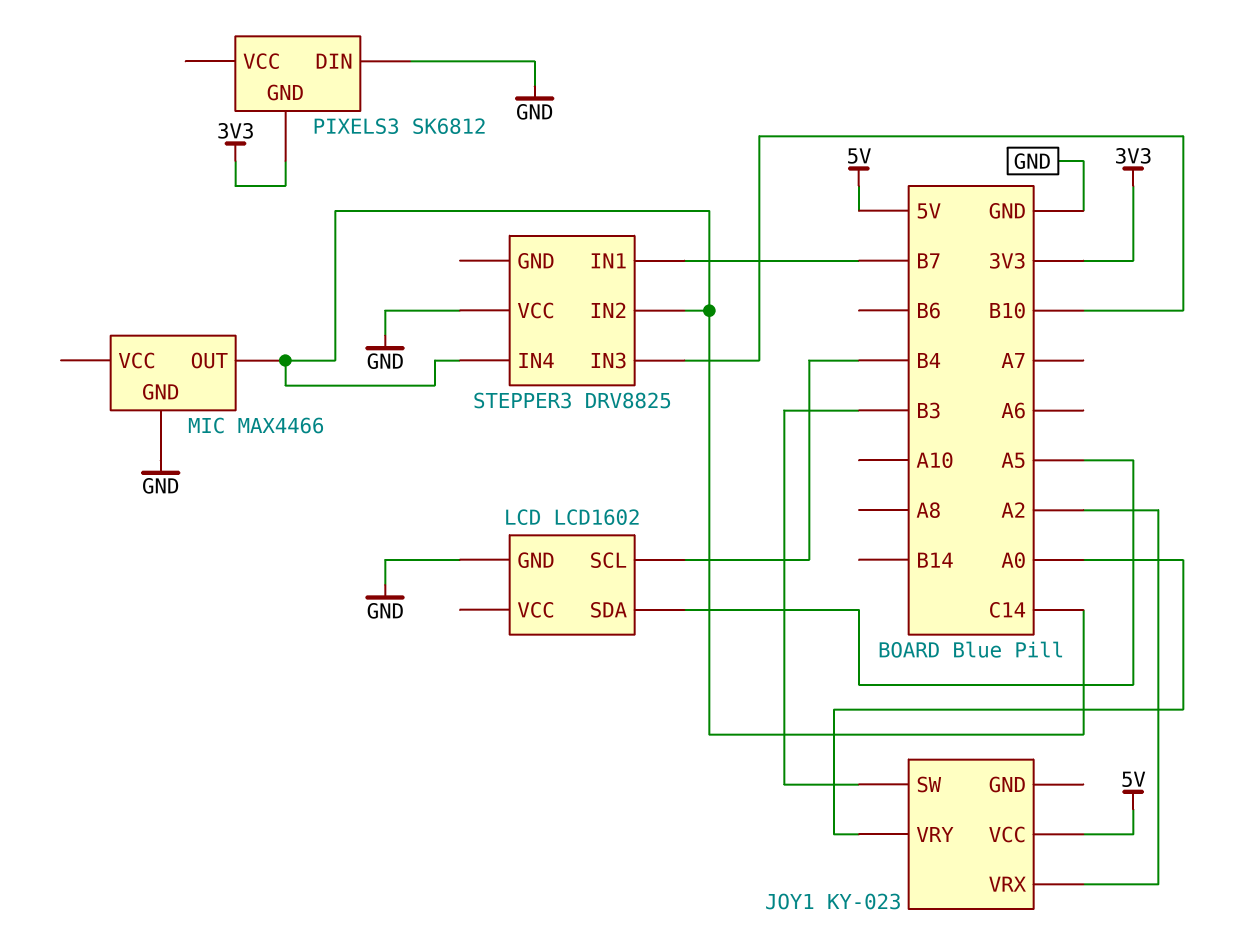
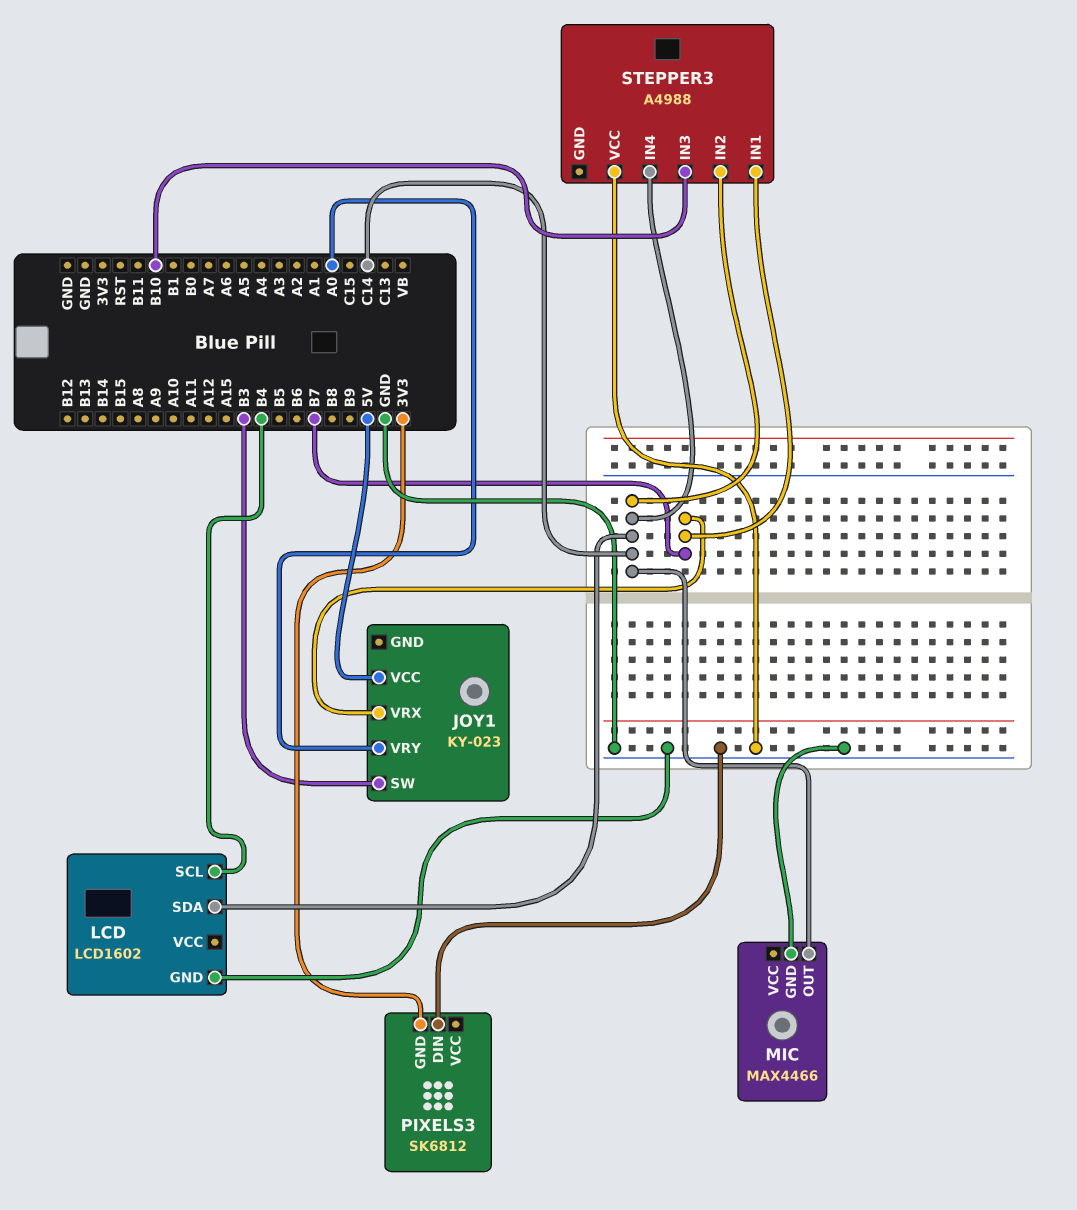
JOY1 pin VRX: A2 -> B7
LCD pin SDA: A5 -> C14
STEPPER3: DRV8825 -> A4988

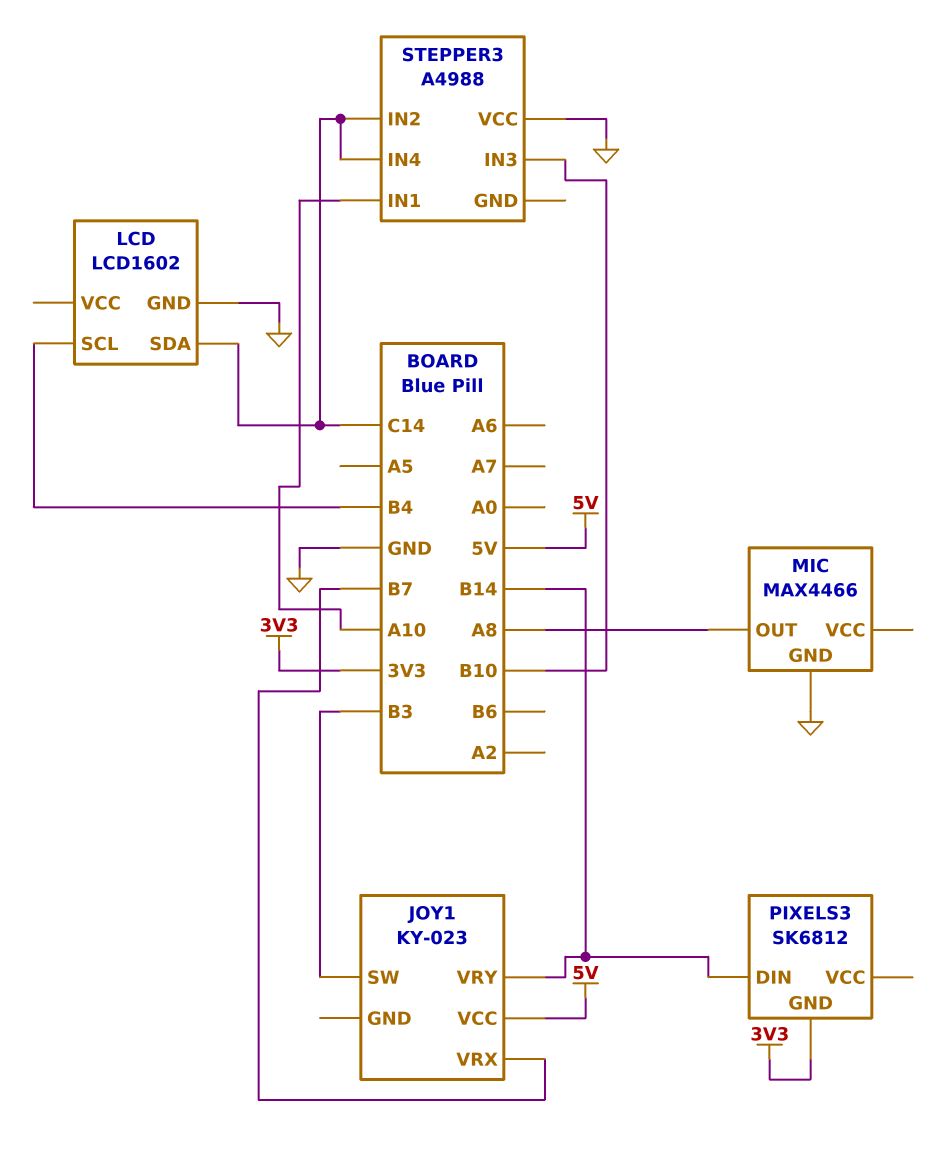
JOY1 pin VRY: A0 -> B14
MIC pin OUT: C14 -> A8
PIXELS3 pin DIN: GND -> B14
STEPPER3 pin IN1: B7 -> A10

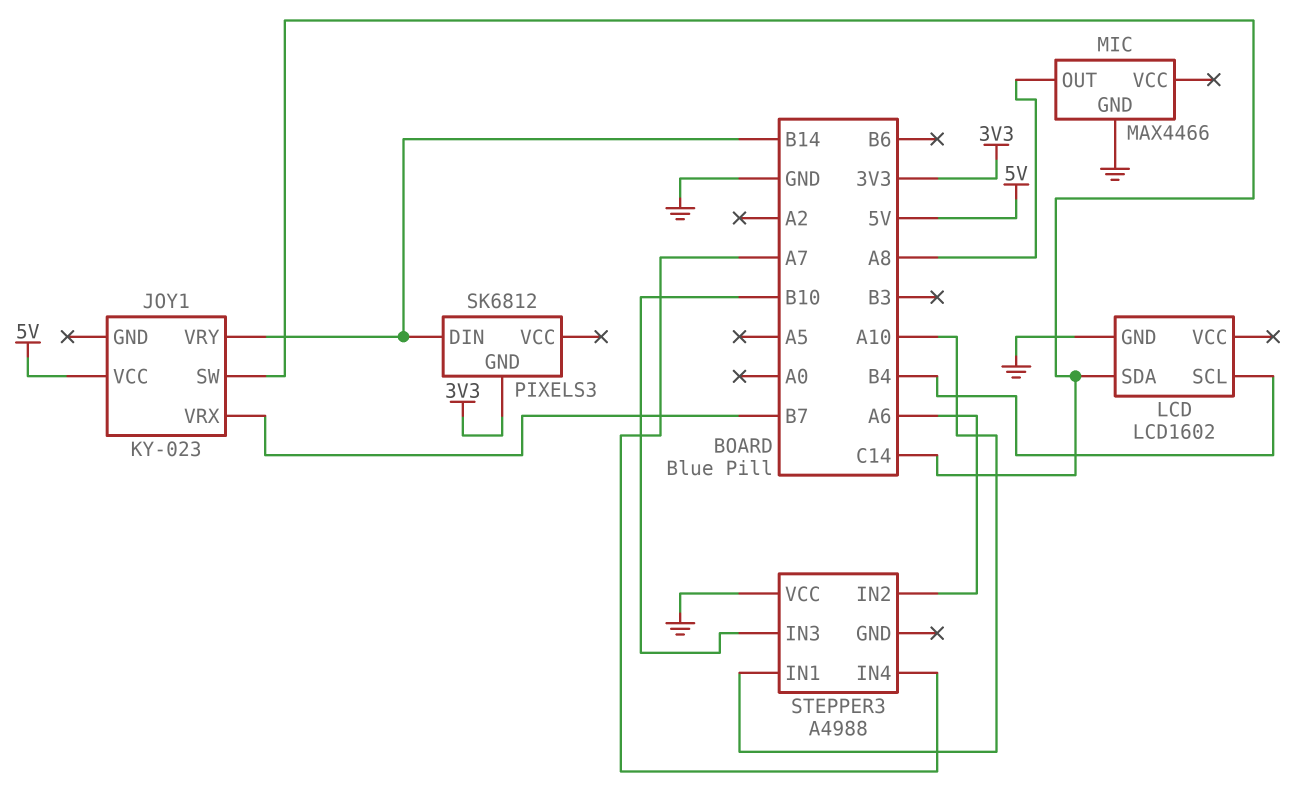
JOY1 pin SW: B3 -> C14
STEPPER3 pin IN2: C14 -> A6
STEPPER3 pin IN4: C14 -> A7

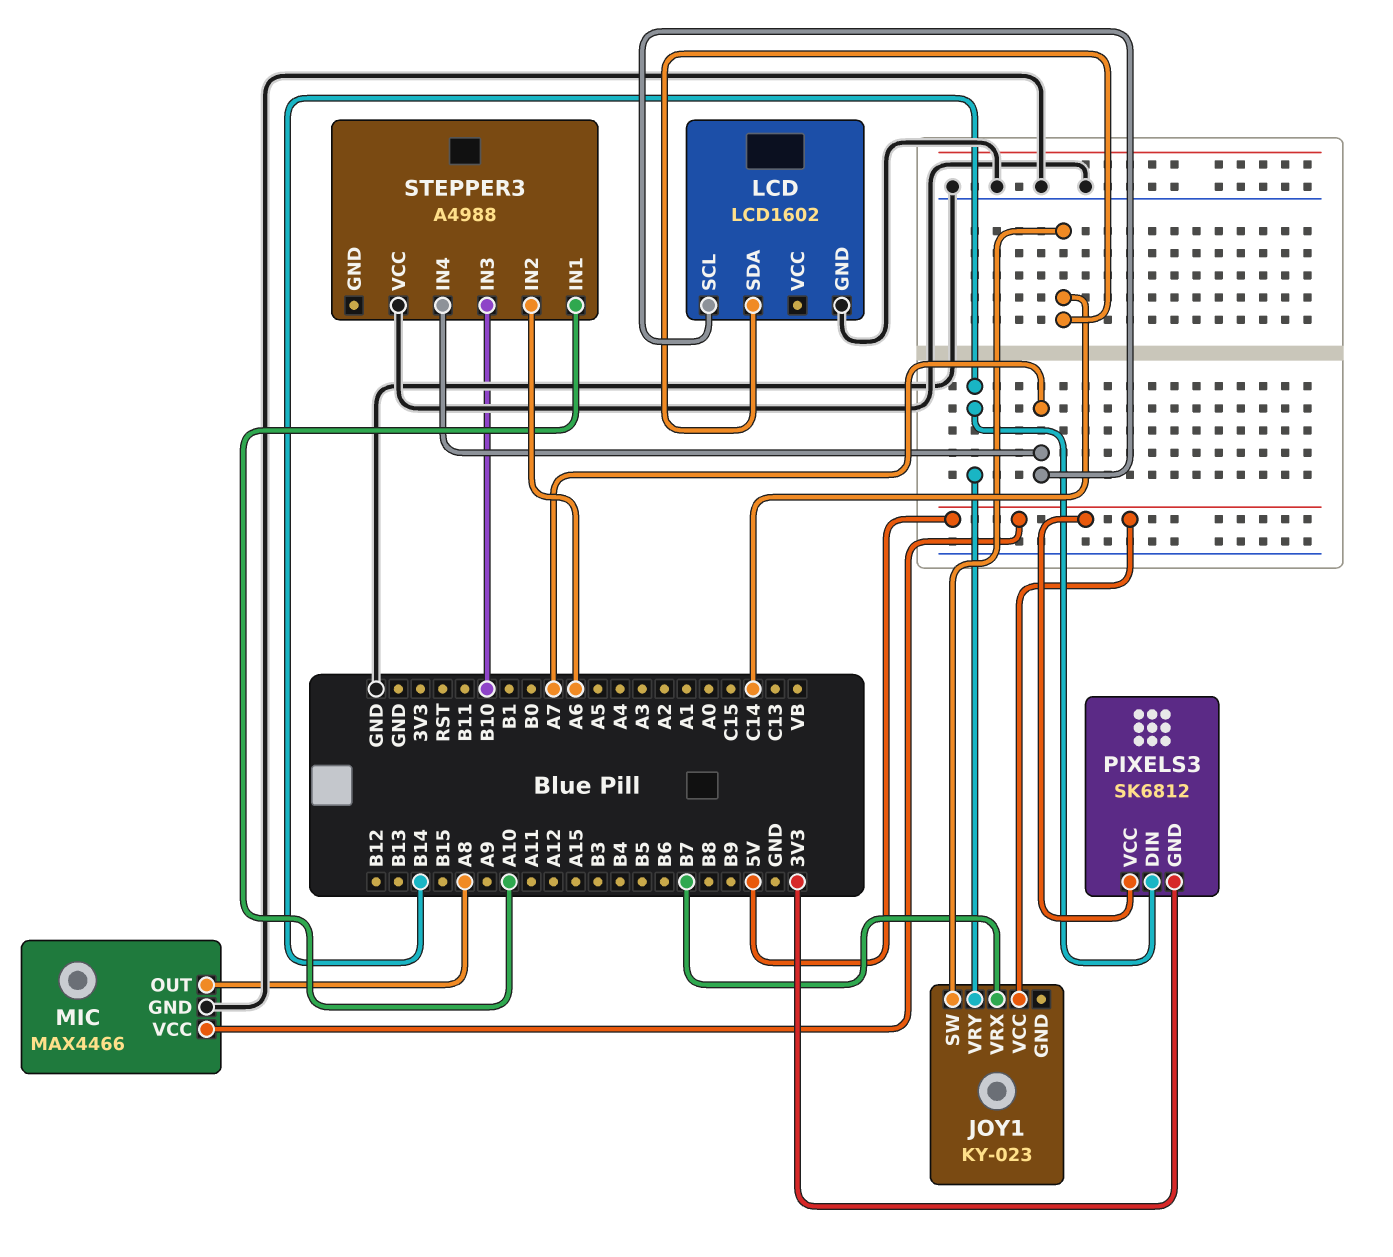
LCD pin SCL: B4 -> A7
MIC pin VCC: none -> 5V
PIXELS3 pin VCC: none -> 5V

